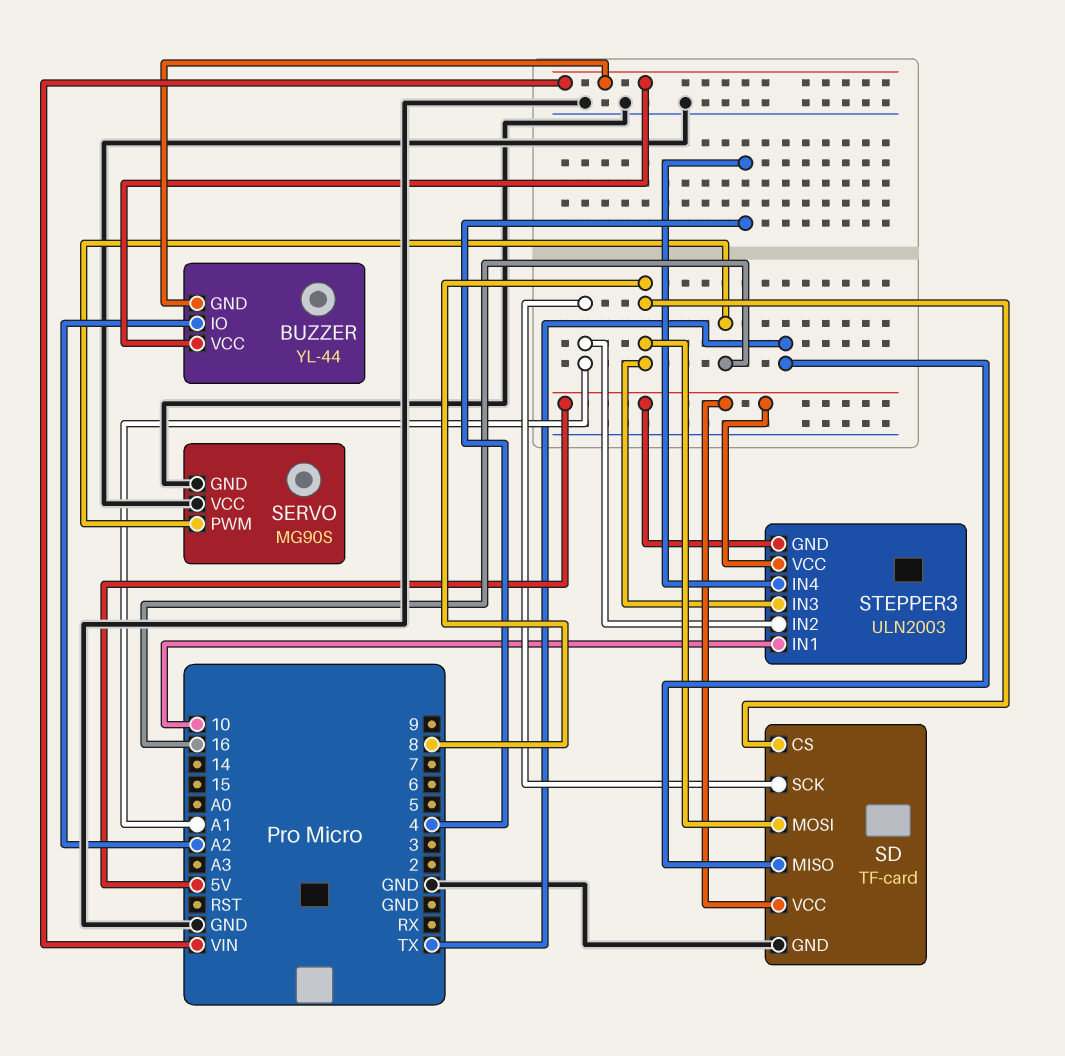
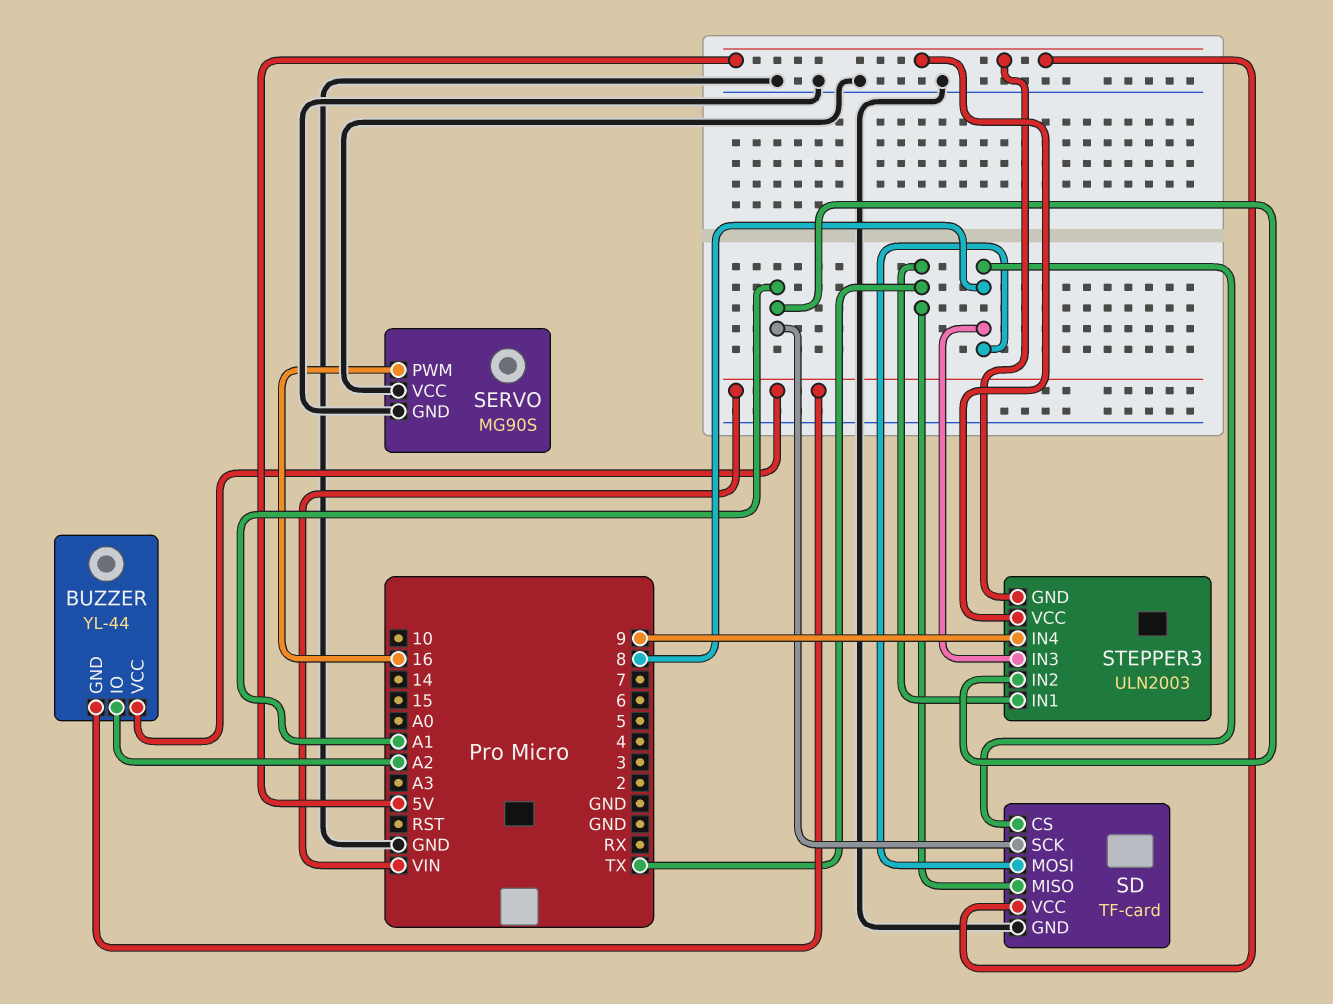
STEPPER3 pin IN1: 10 -> TX
STEPPER3 pin IN4: 4 -> 9

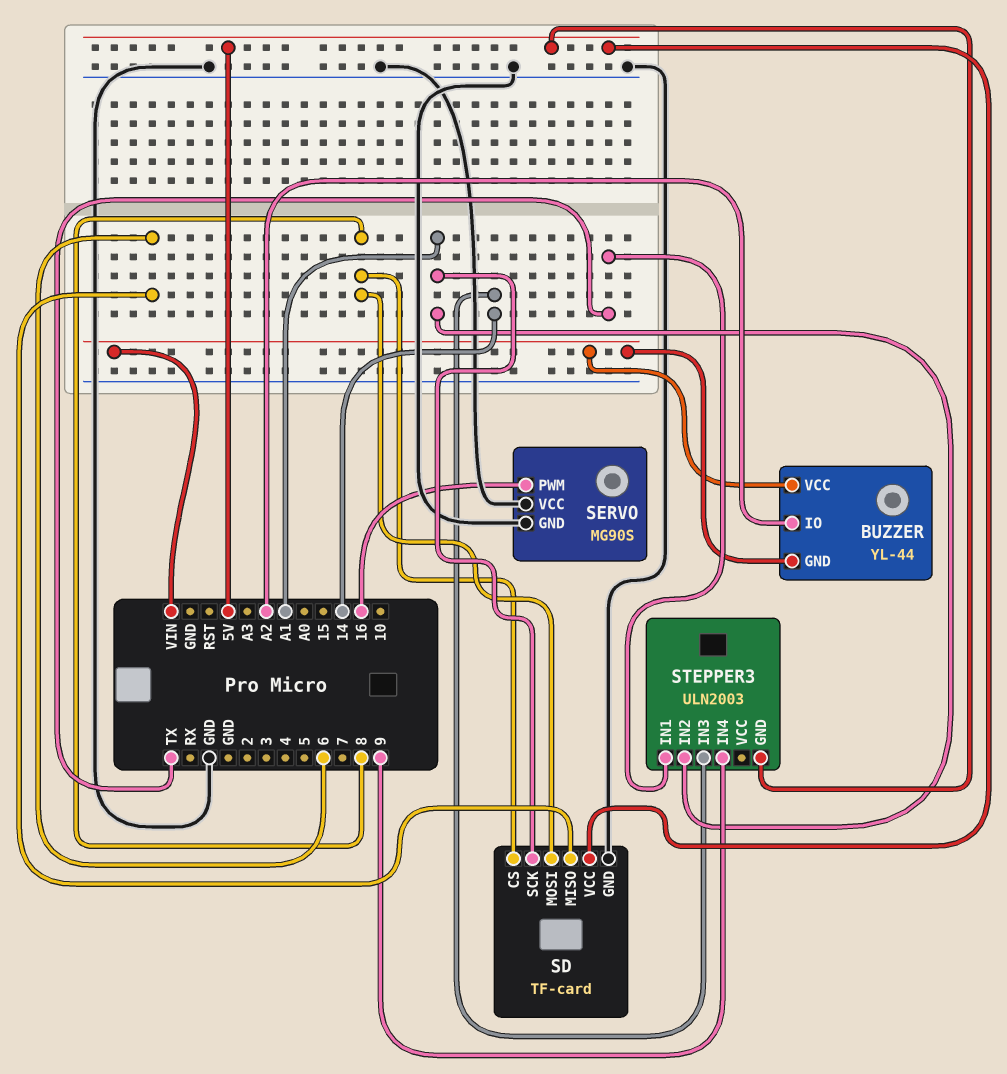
SD pin MISO: TX -> 6
STEPPER3 pin IN3: 8 -> 14
STEPPER3 pin VCC: 5V -> none

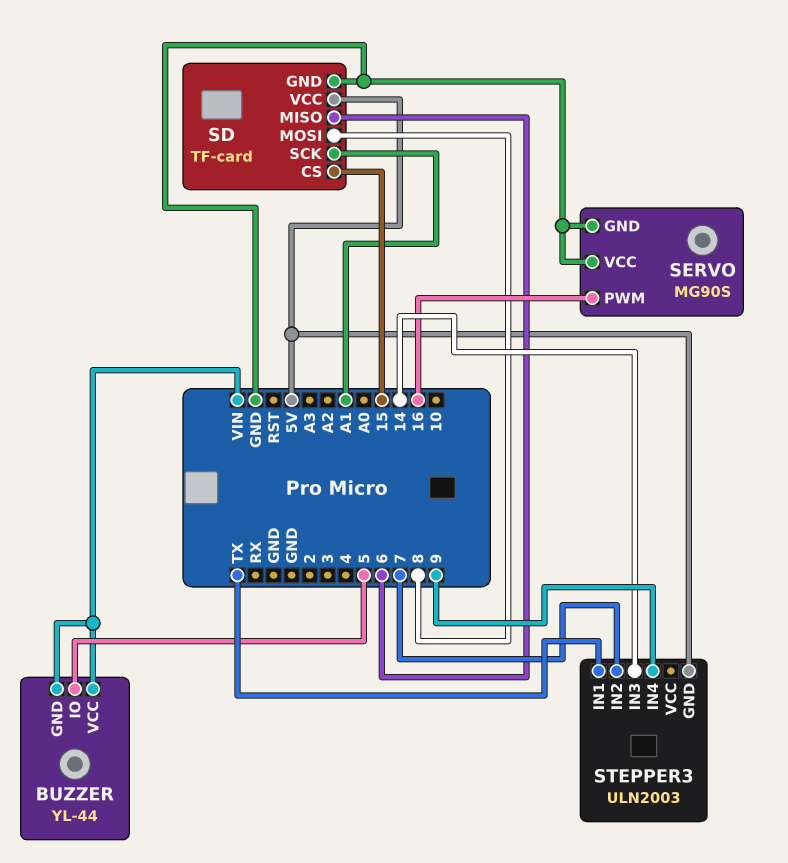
BUZZER pin IO: A2 -> 5
SD pin CS: 8 -> 15
STEPPER3 pin IN2: A1 -> 7

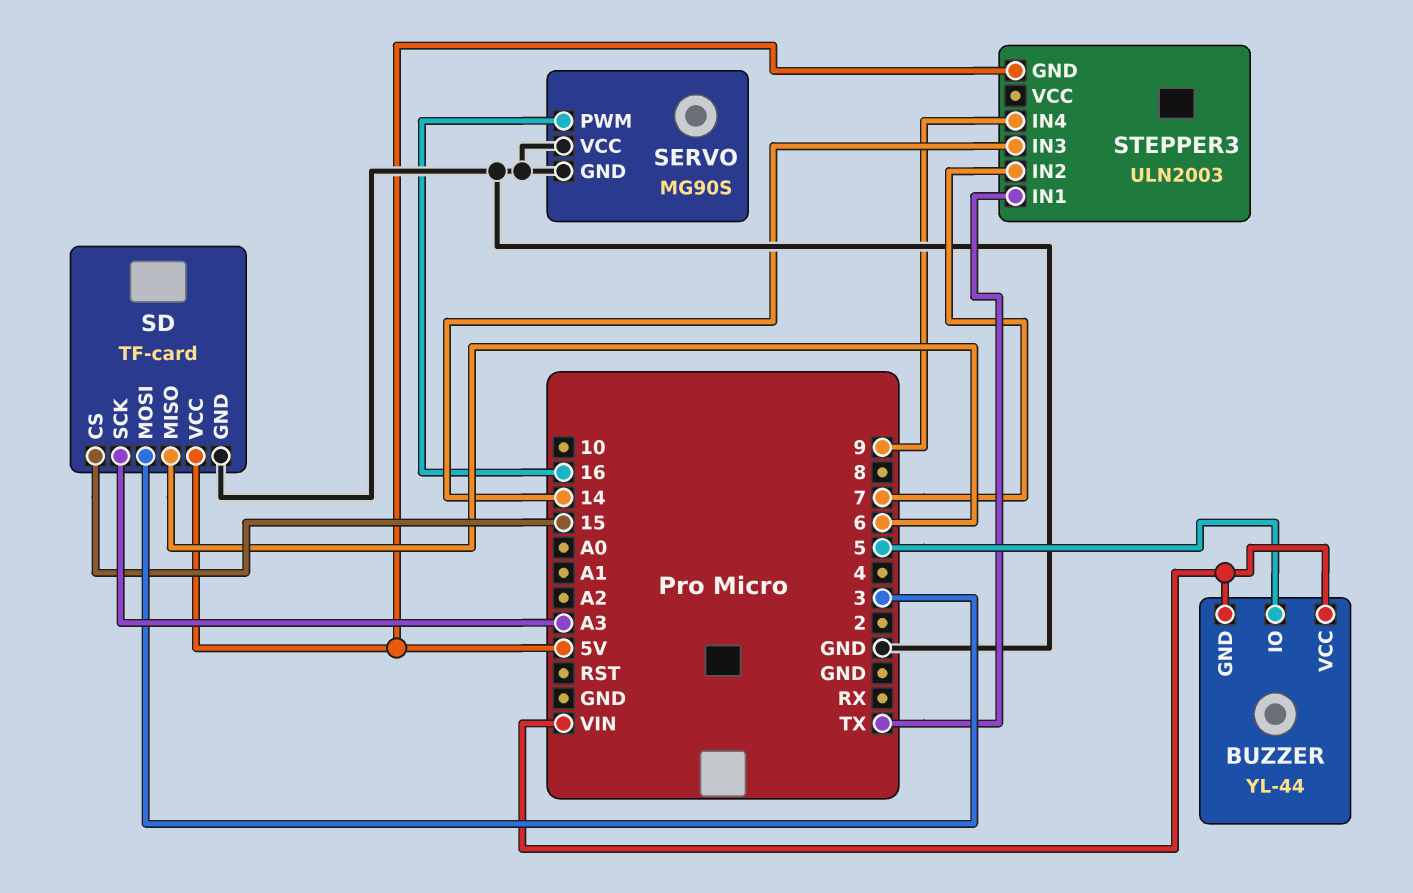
SD pin MOSI: 8 -> 3
SD pin SCK: A1 -> A3

